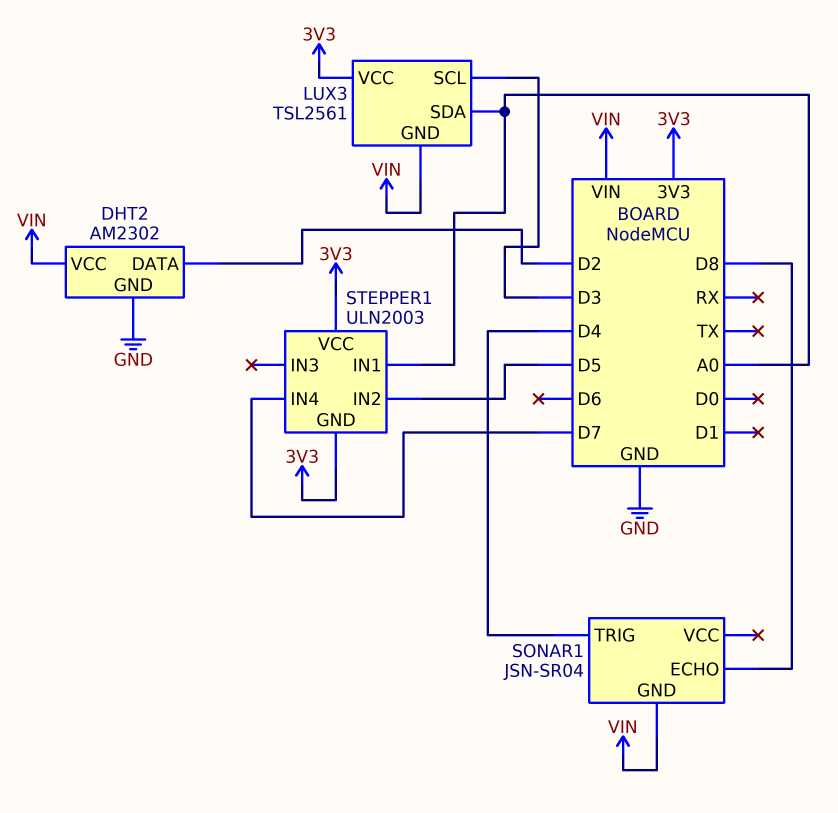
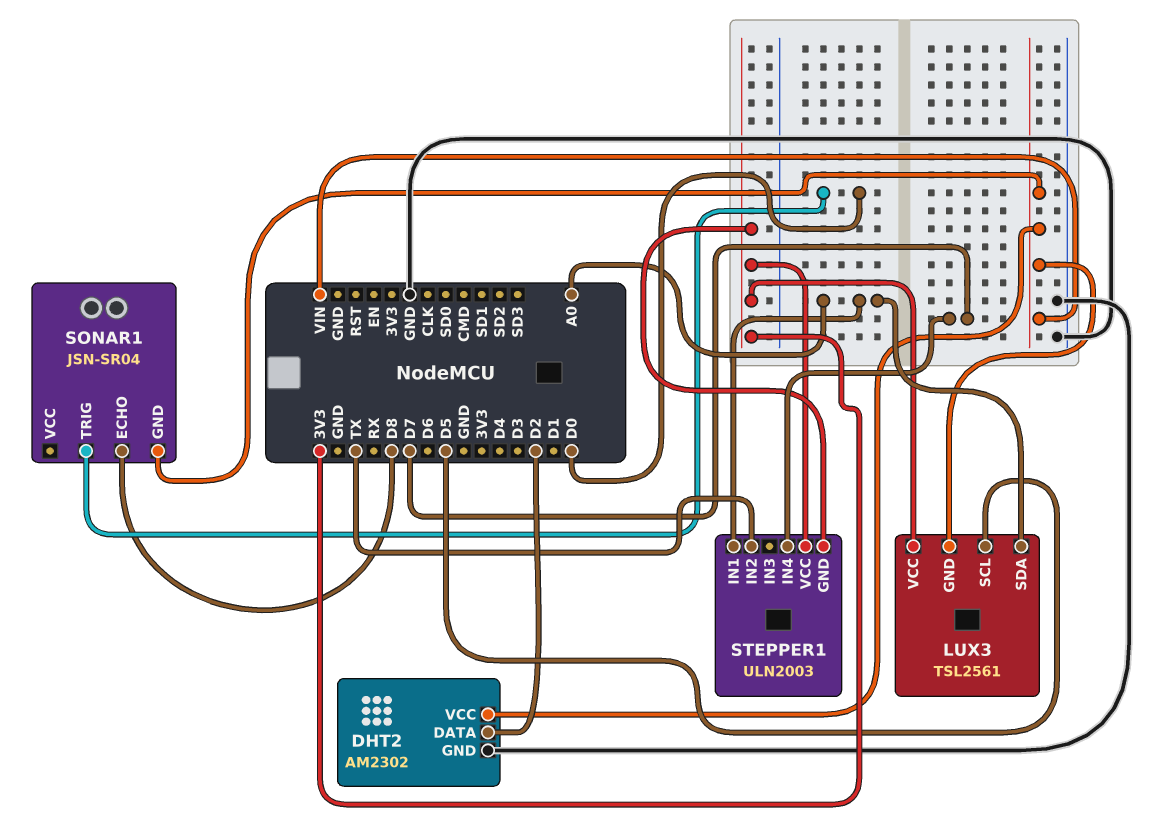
LUX3 pin SCL: D3 -> D5
SONAR1 pin TRIG: D4 -> D0
STEPPER1 pin IN2: D5 -> TX

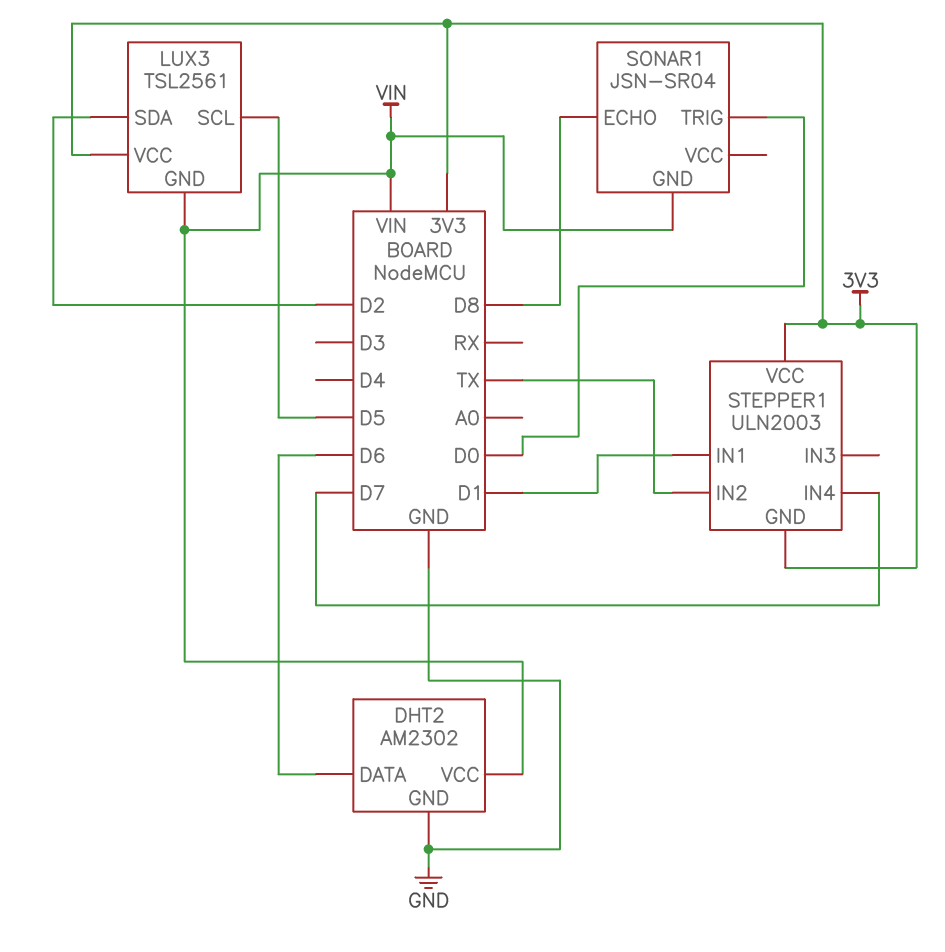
DHT2 pin DATA: D2 -> D6
LUX3 pin SDA: A0 -> D2
STEPPER1 pin IN1: A0 -> D1

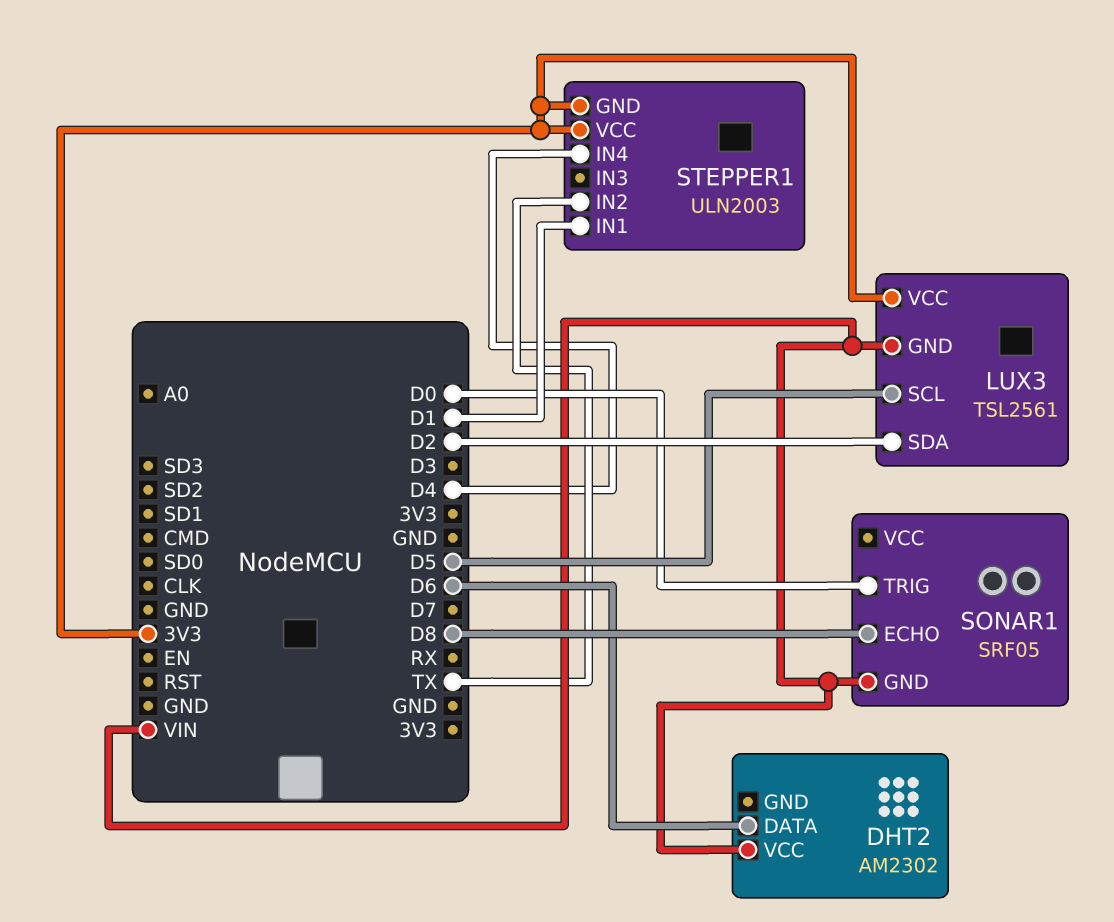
DHT2 pin GND: GND -> none
SONAR1: JSN-SR04 -> SRF05
STEPPER1 pin IN4: D7 -> D4

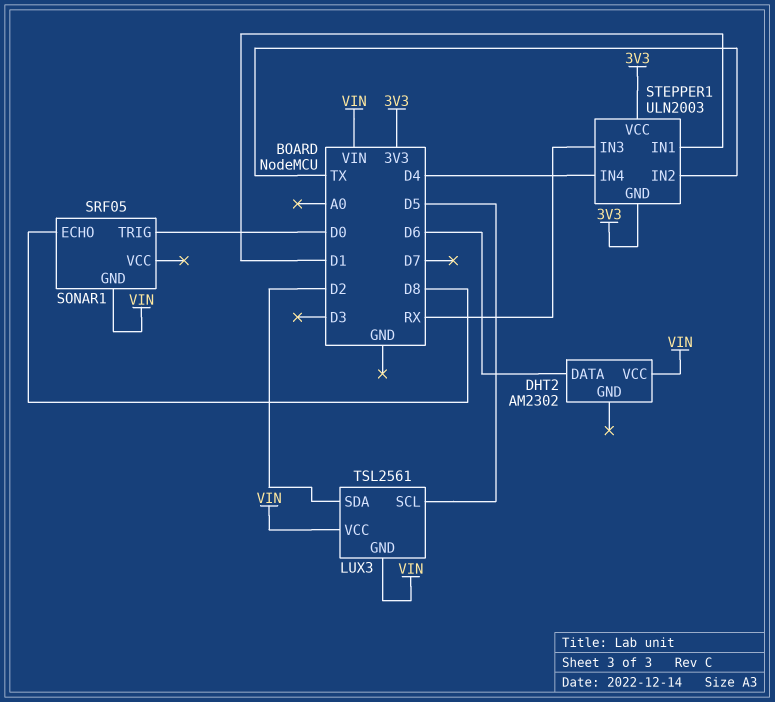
LUX3 pin VCC: 3V3 -> VIN
STEPPER1 pin IN3: none -> RX

